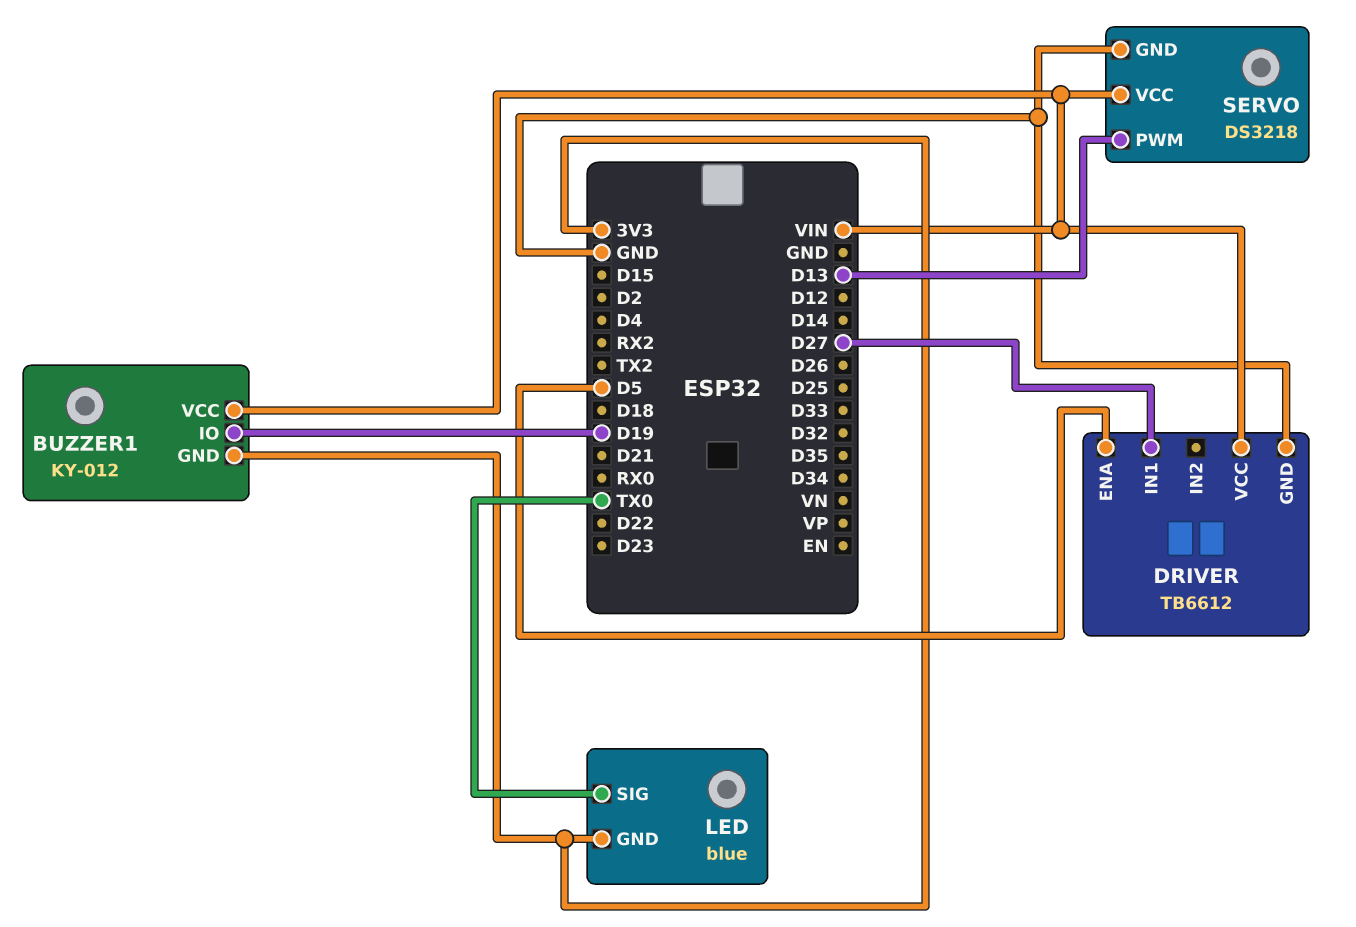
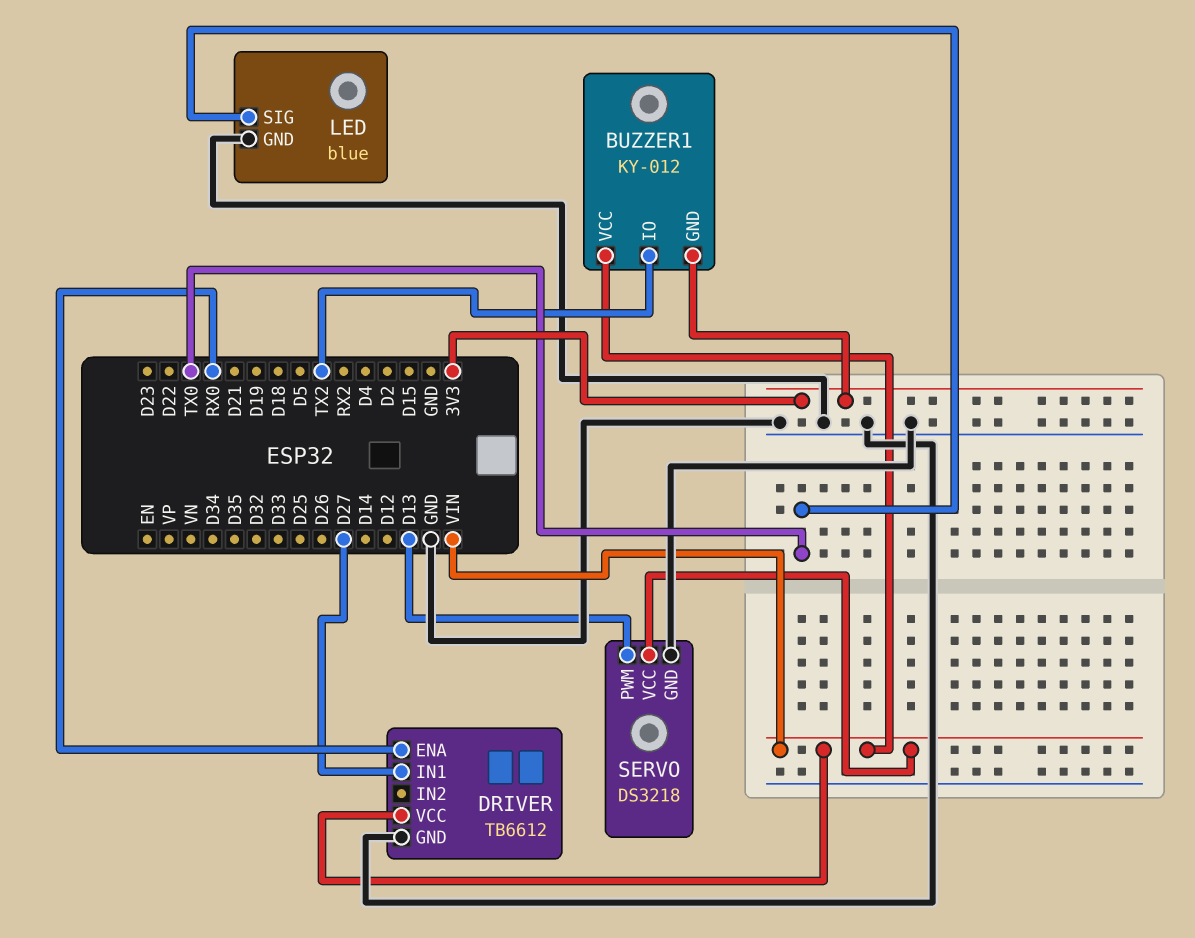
BUZZER1 pin IO: D19 -> TX2
DRIVER pin ENA: D5 -> RX0
LED pin GND: 3V3 -> GND

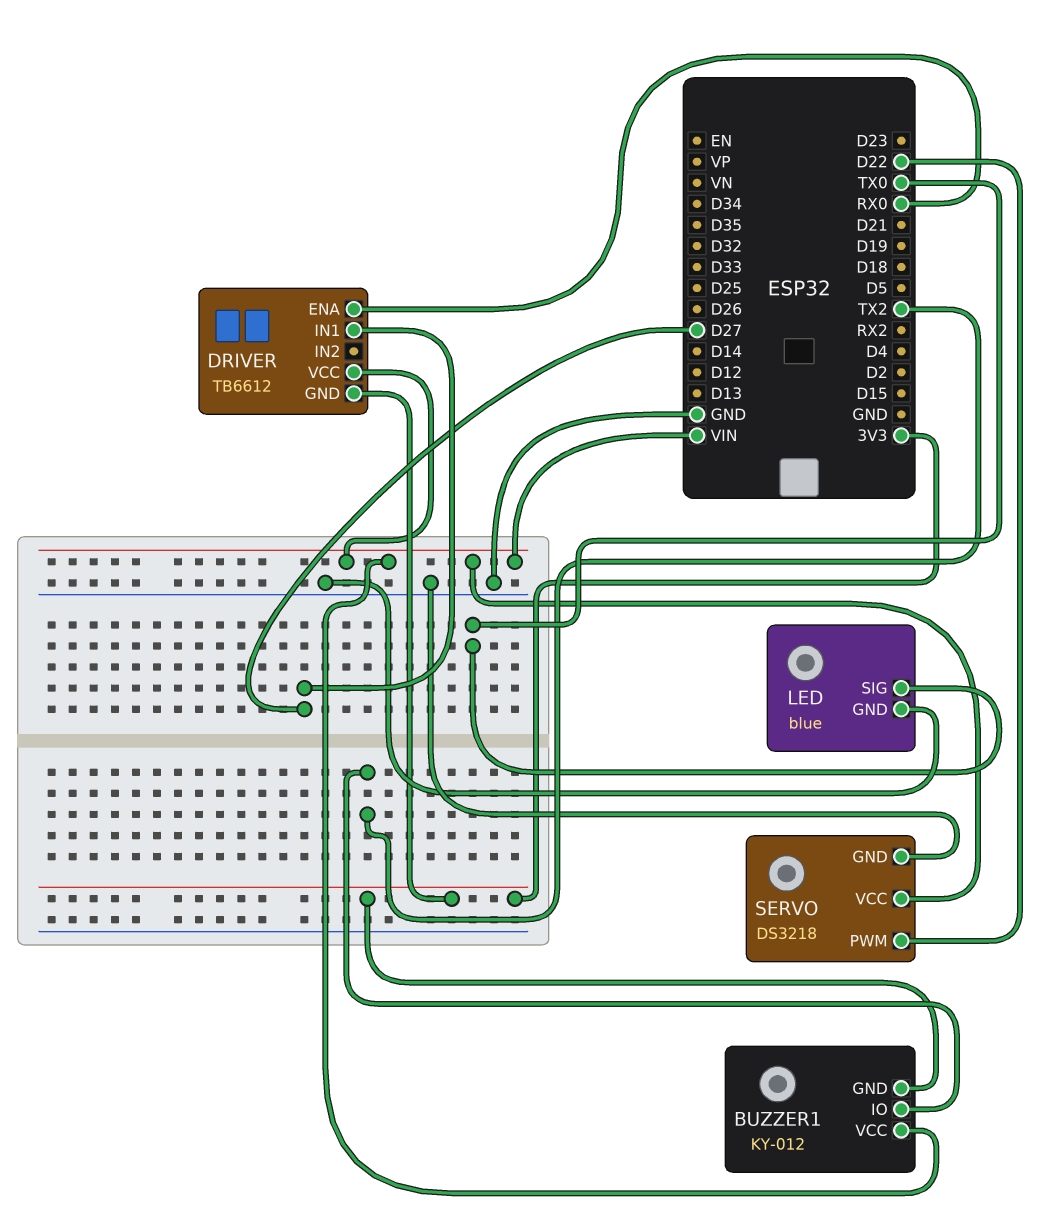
DRIVER pin GND: GND -> 3V3
SERVO pin PWM: D13 -> D22

